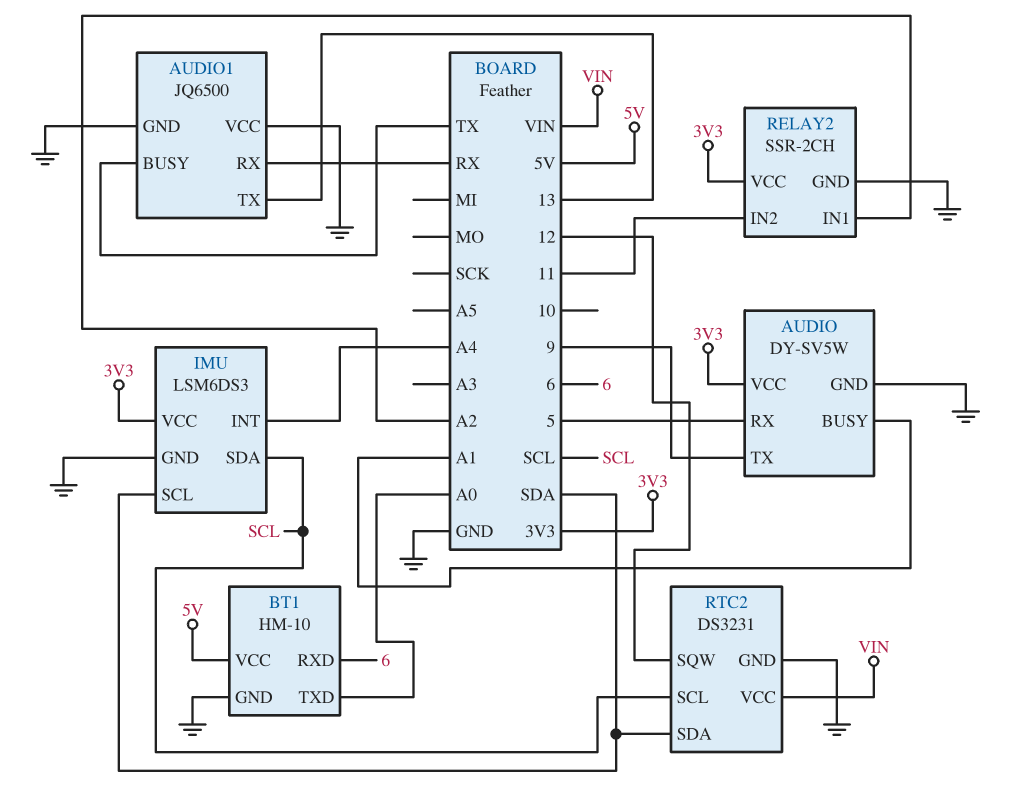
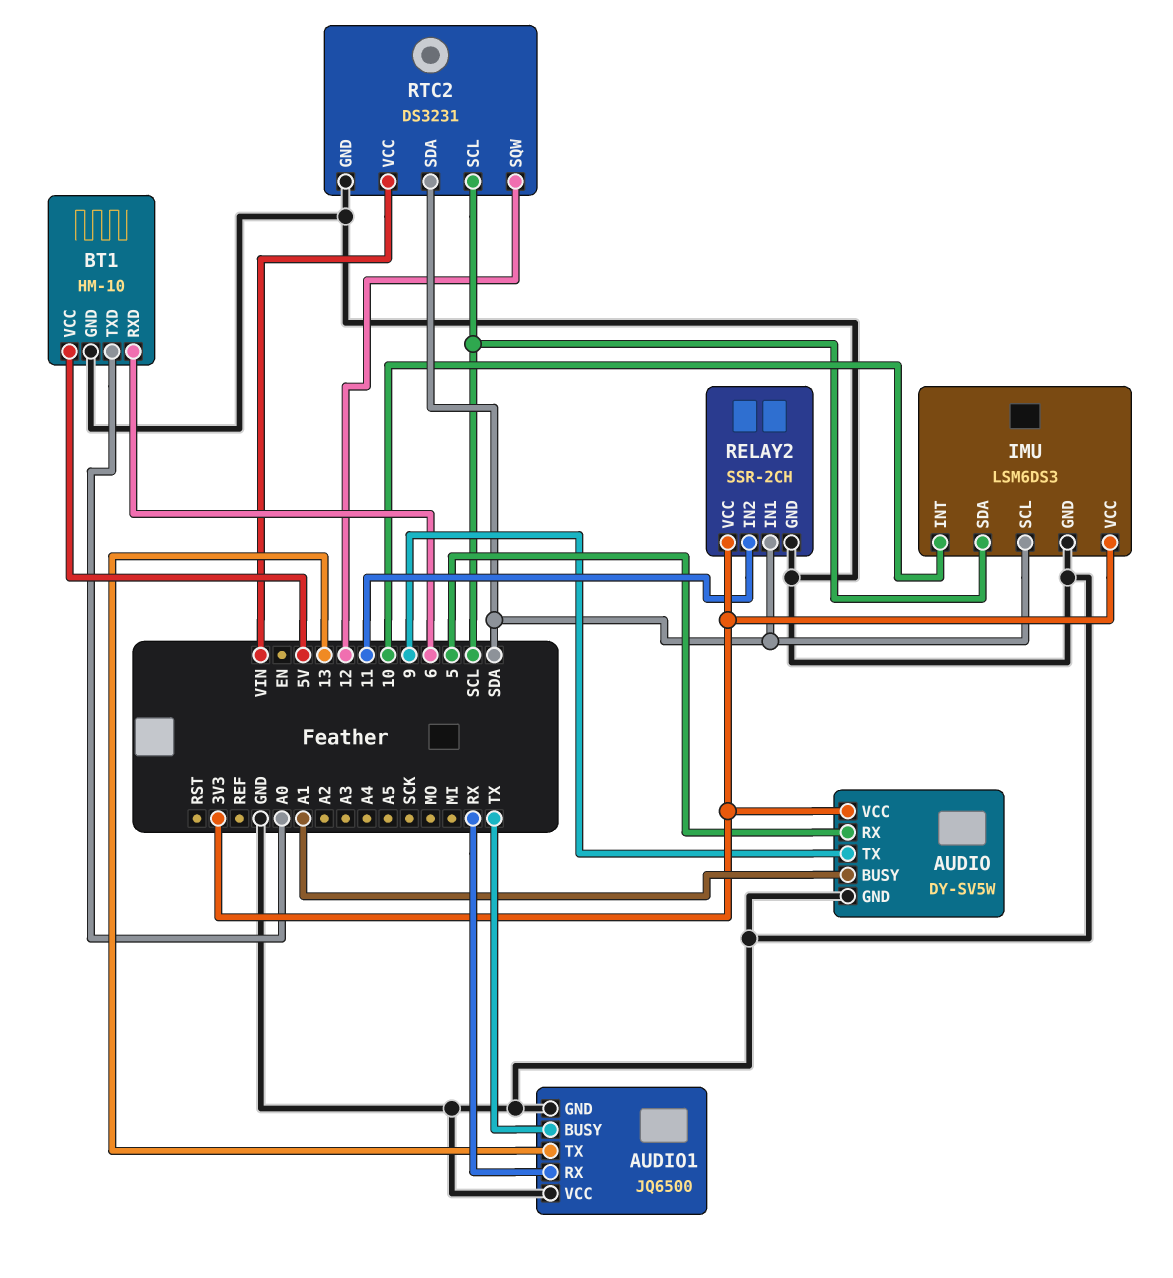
IMU pin INT: A4 -> 10
RELAY2 pin IN1: A2 -> SDA

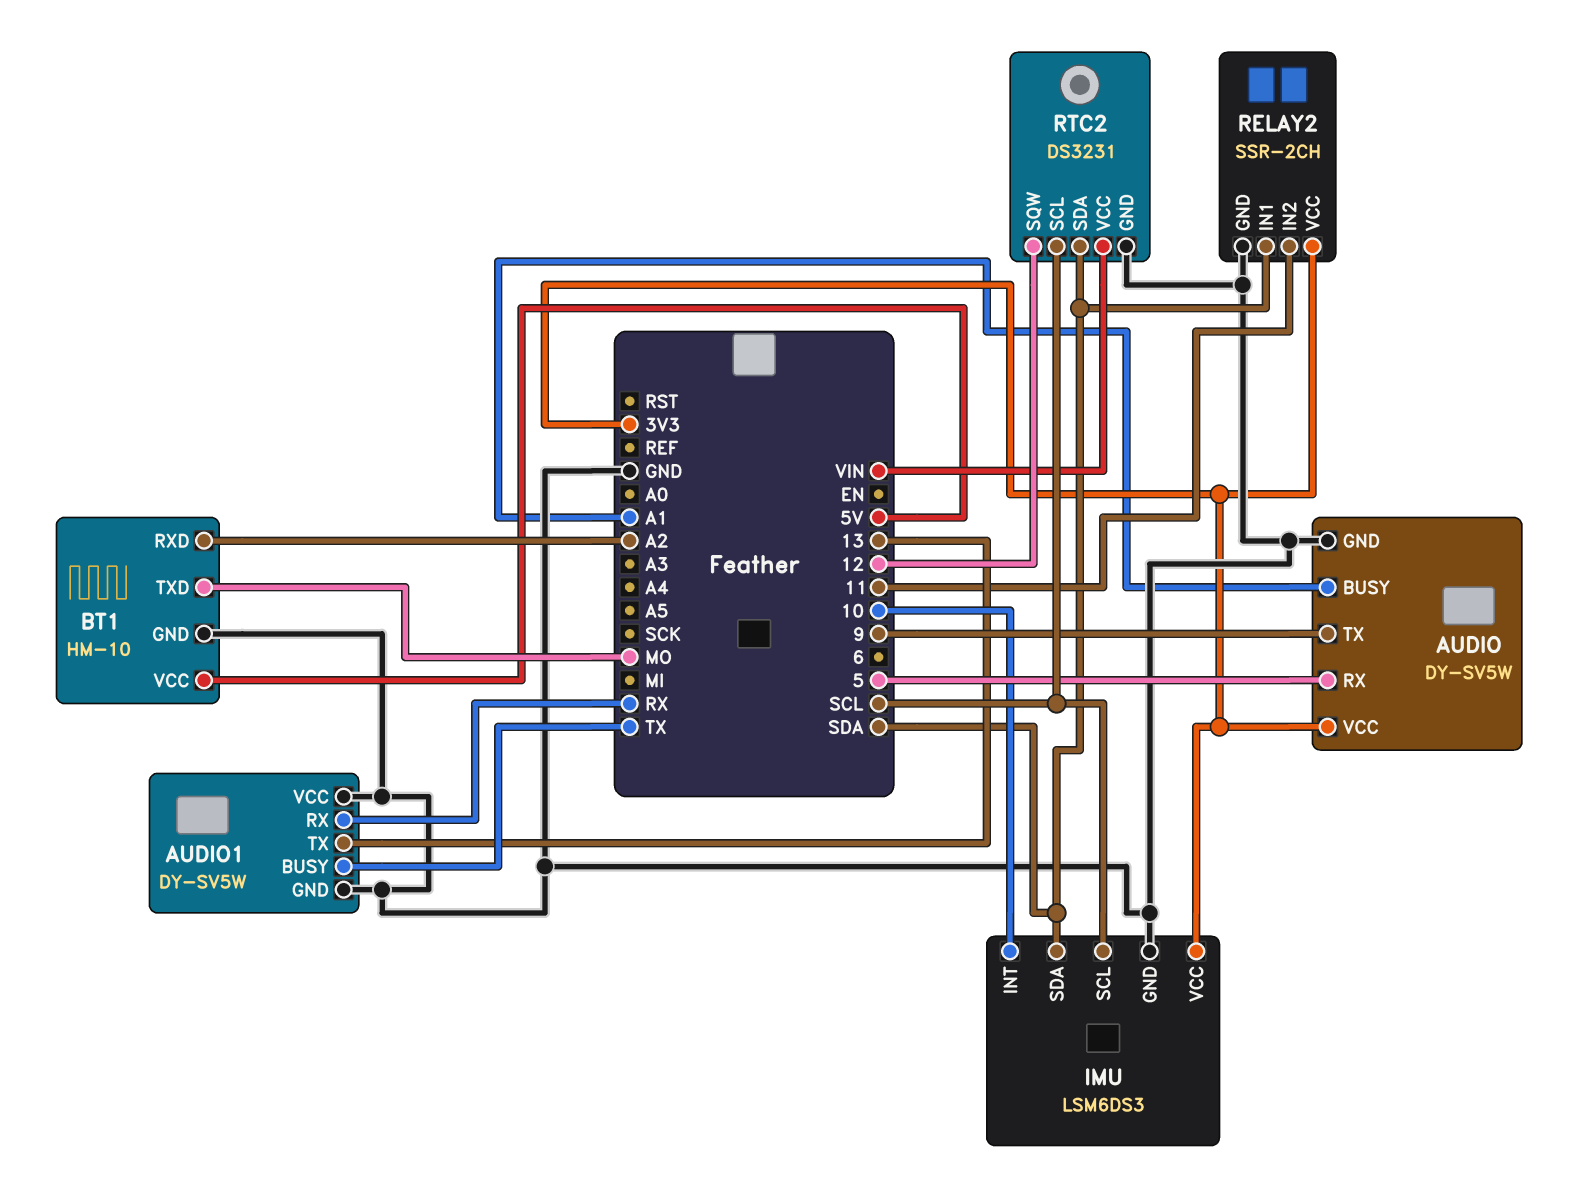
AUDIO1: JQ6500 -> DY-SV5W
BT1 pin RXD: 6 -> A2
BT1 pin TXD: A0 -> MO
IMU pin SCL: SDA -> SCL
IMU pin SDA: SCL -> SDA

